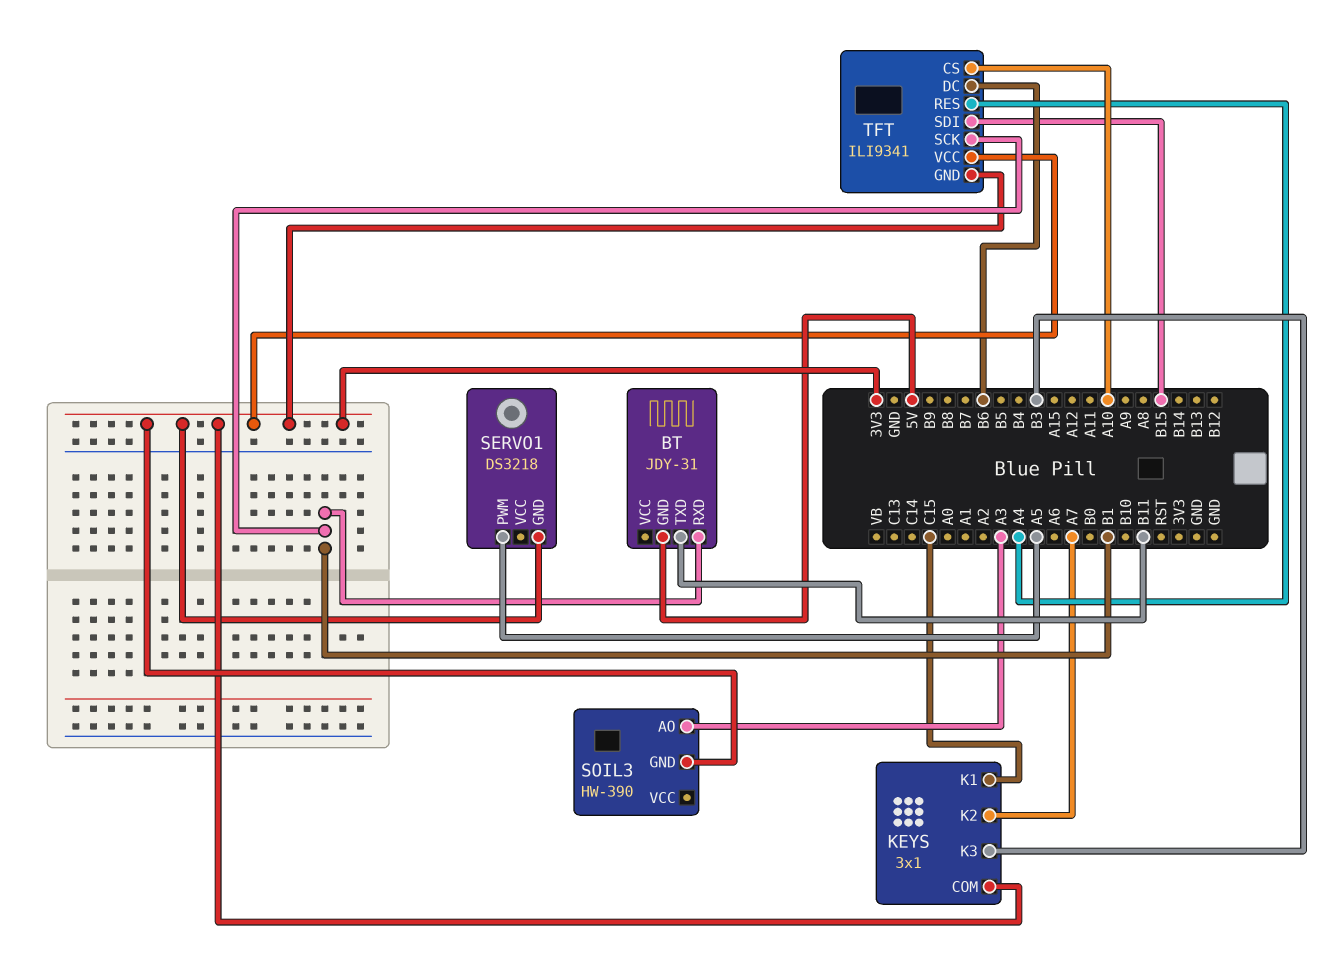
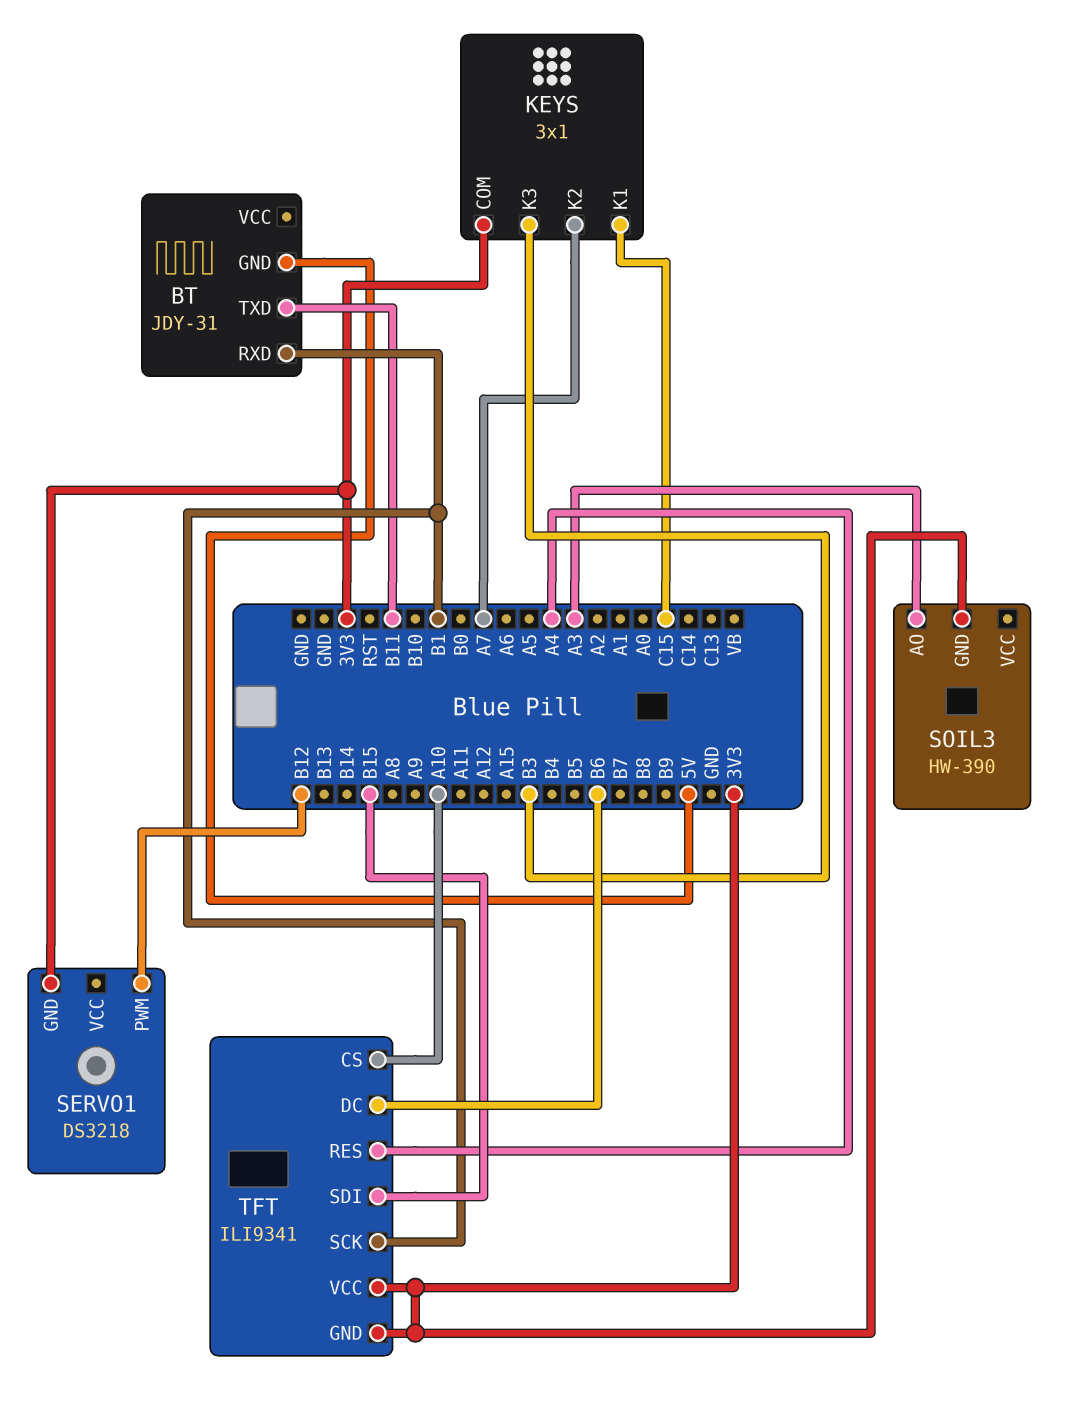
SERVO1 pin PWM: A5 -> B12

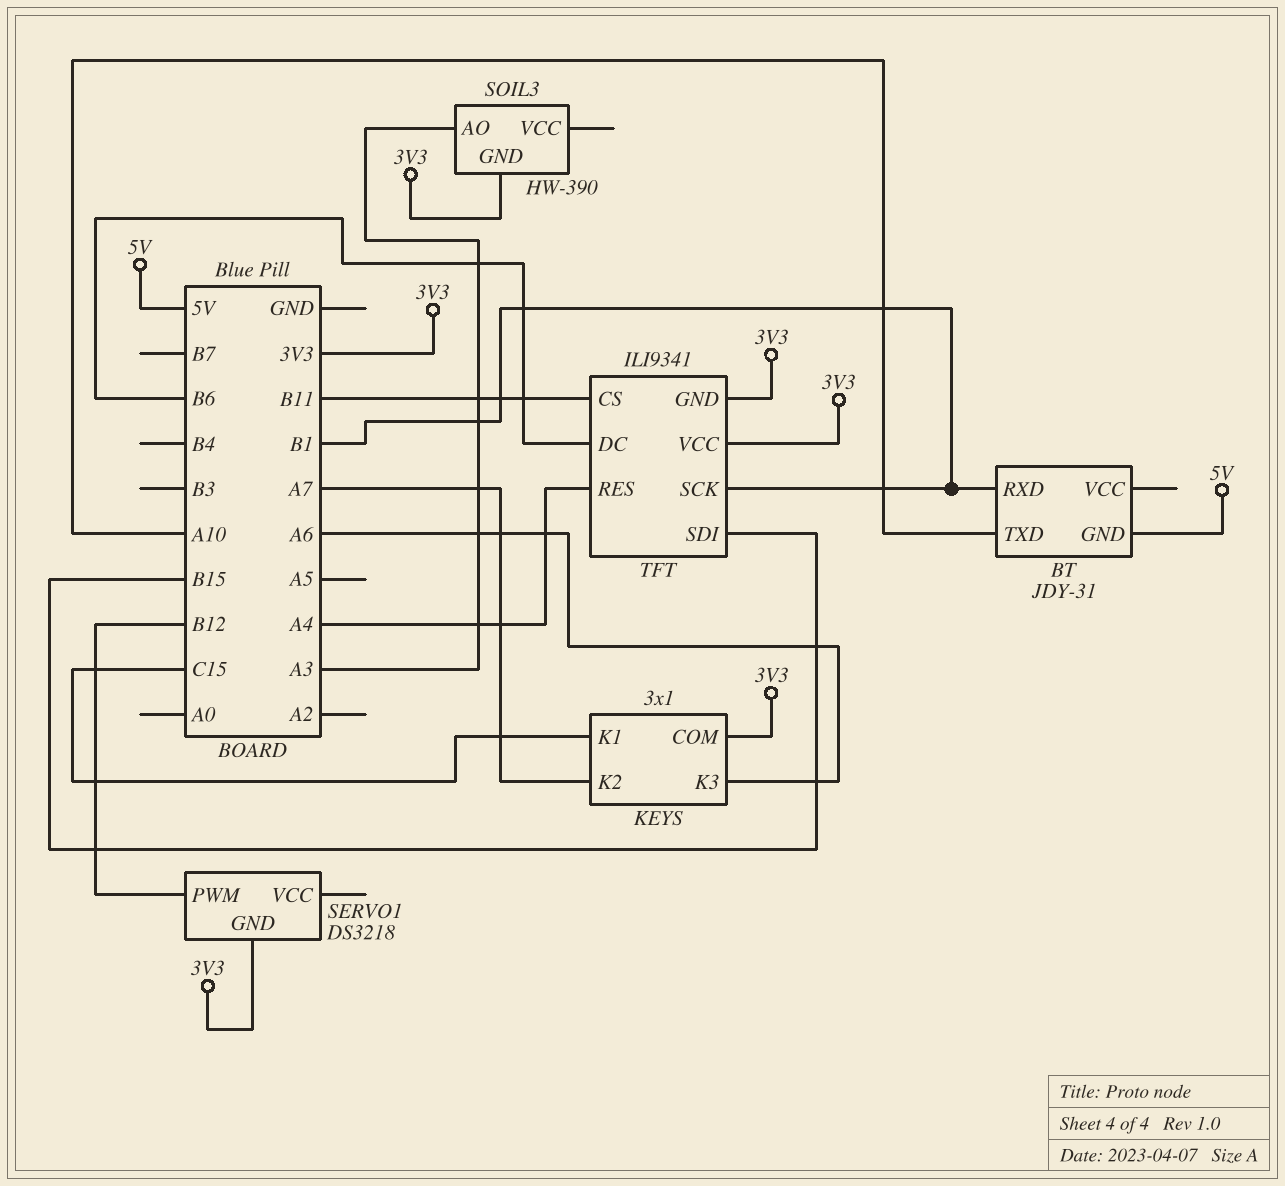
BT pin TXD: B11 -> A10
KEYS pin K3: B3 -> A6
TFT pin CS: A10 -> B11

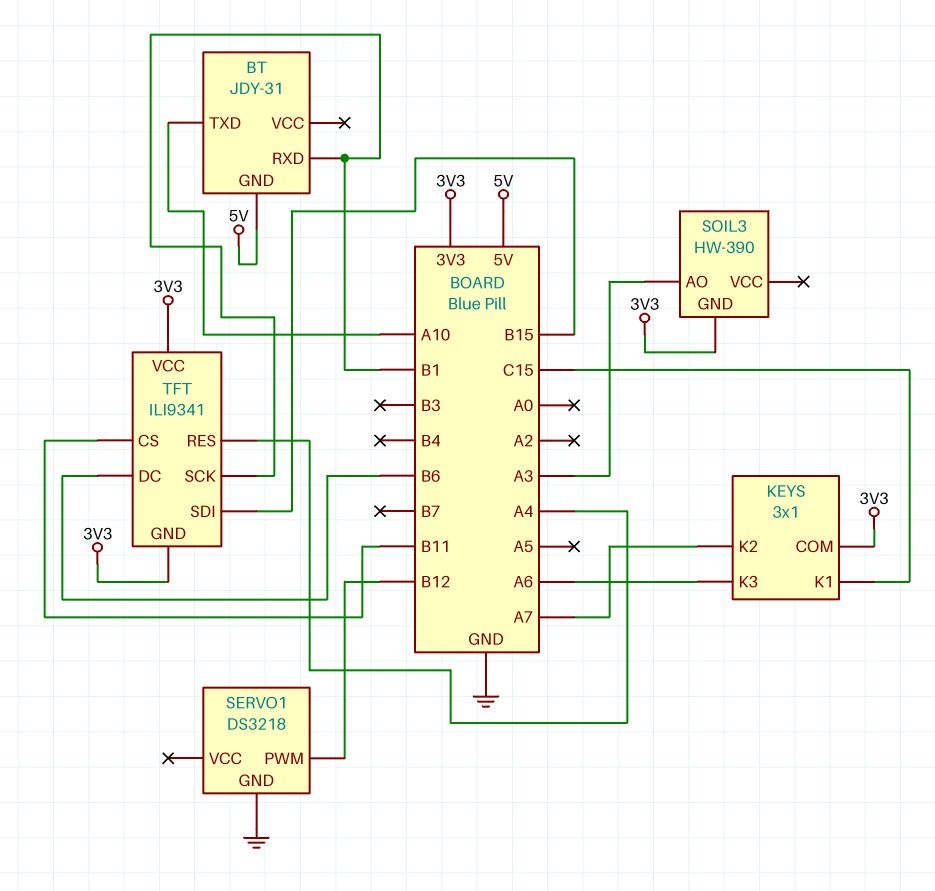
SERVO1 pin GND: 3V3 -> GND

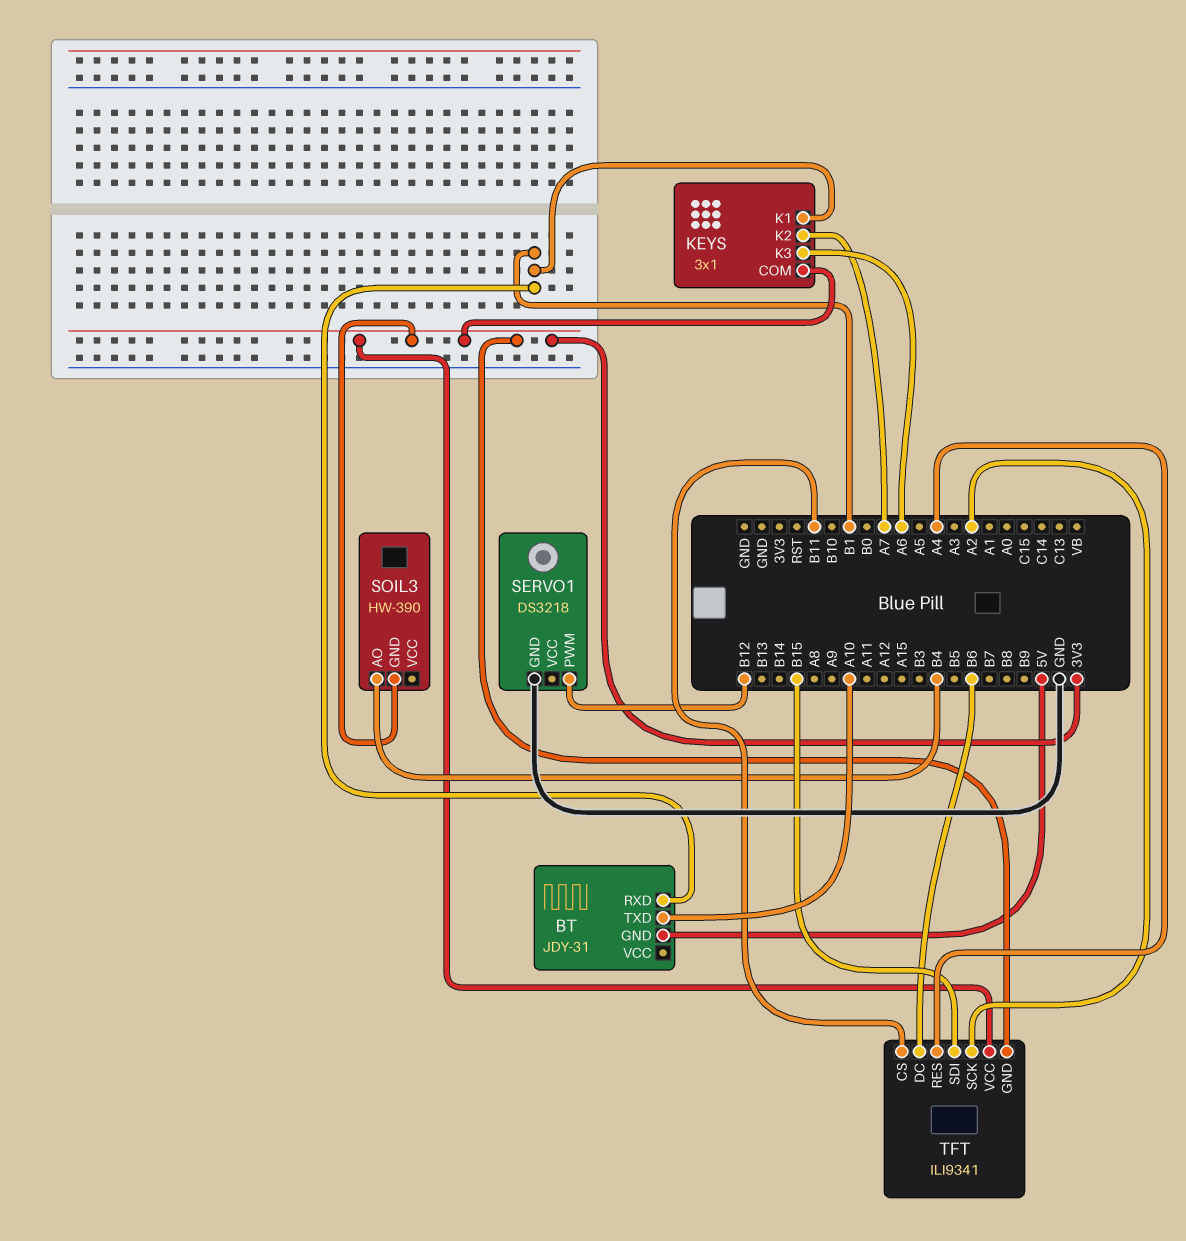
KEYS pin K1: C15 -> B1
SOIL3 pin AO: A3 -> B4
TFT pin SCK: B1 -> A2

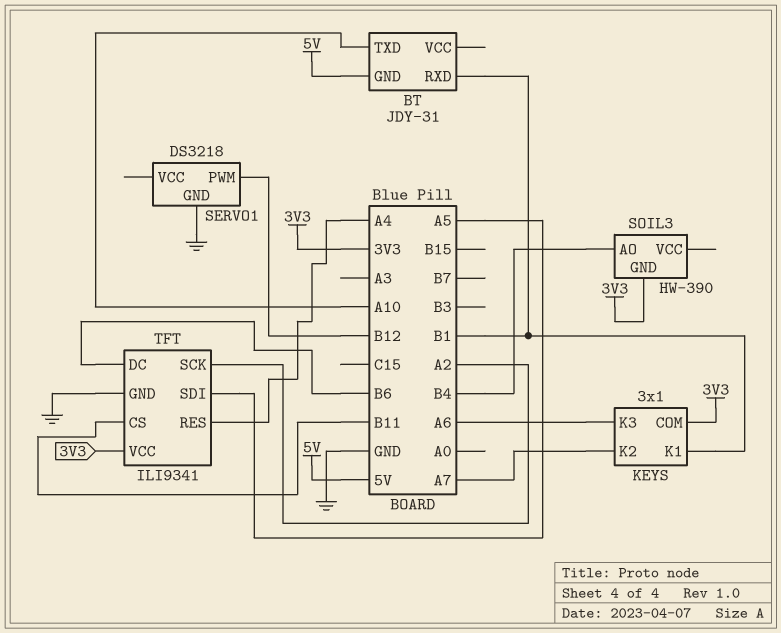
TFT pin GND: 3V3 -> GND
TFT pin SDI: B15 -> A5

